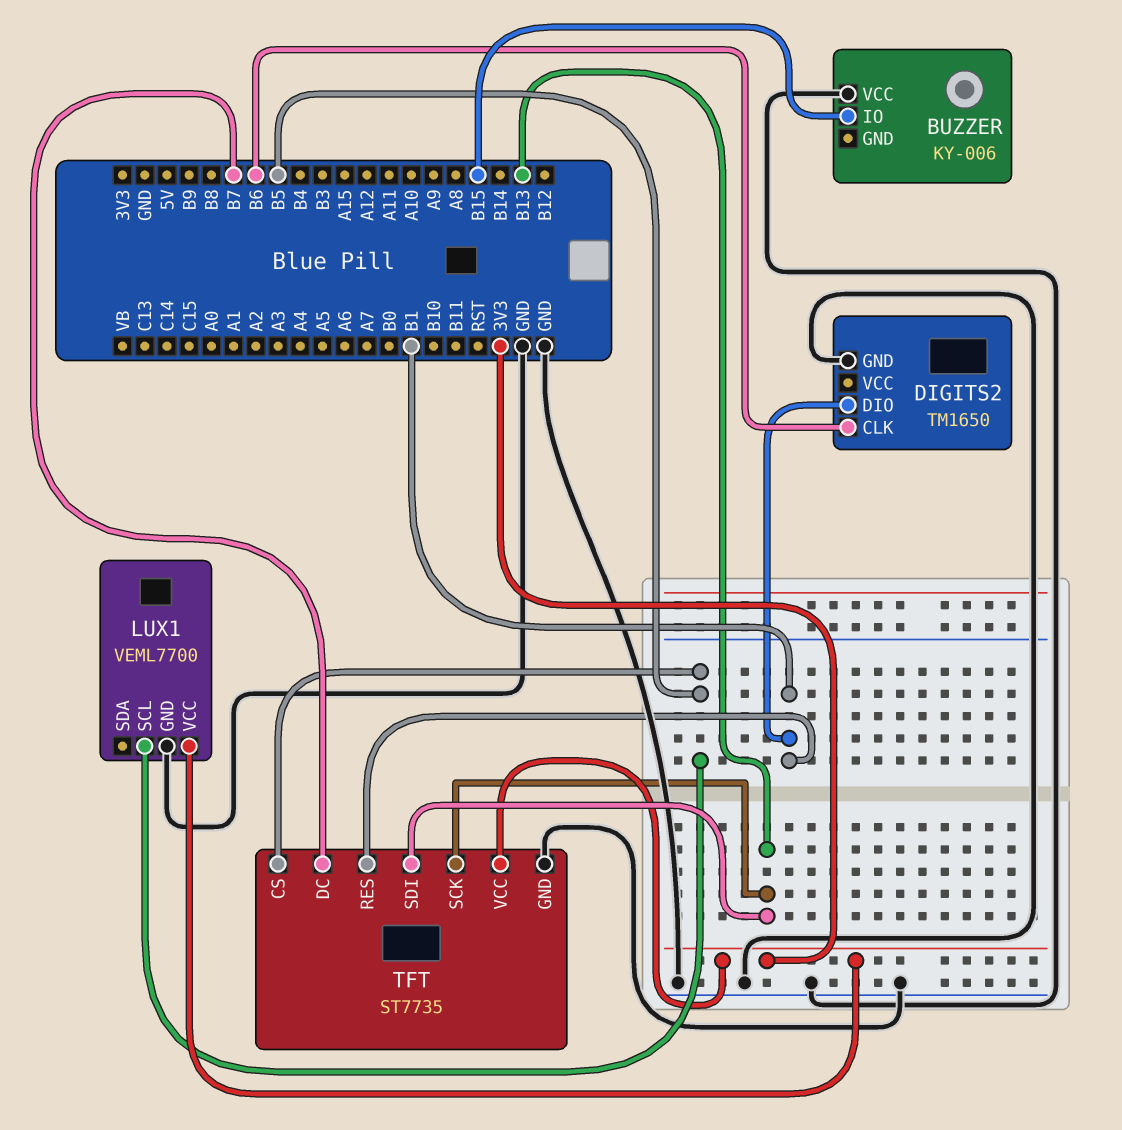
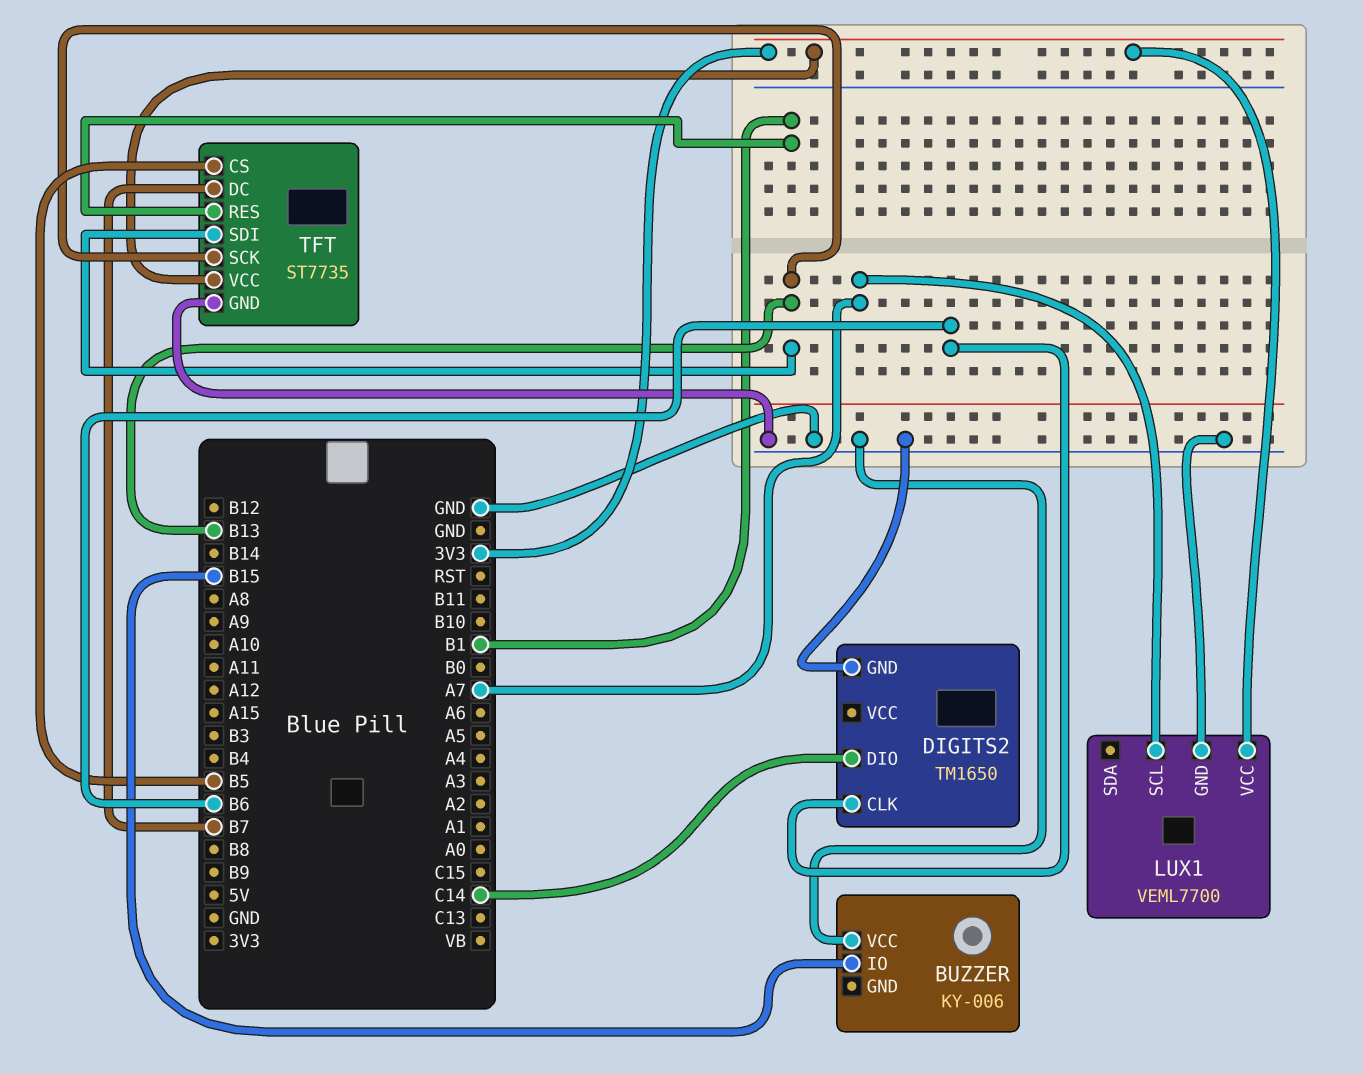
DIGITS2 pin DIO: B1 -> C14
LUX1 pin SCL: B5 -> A7

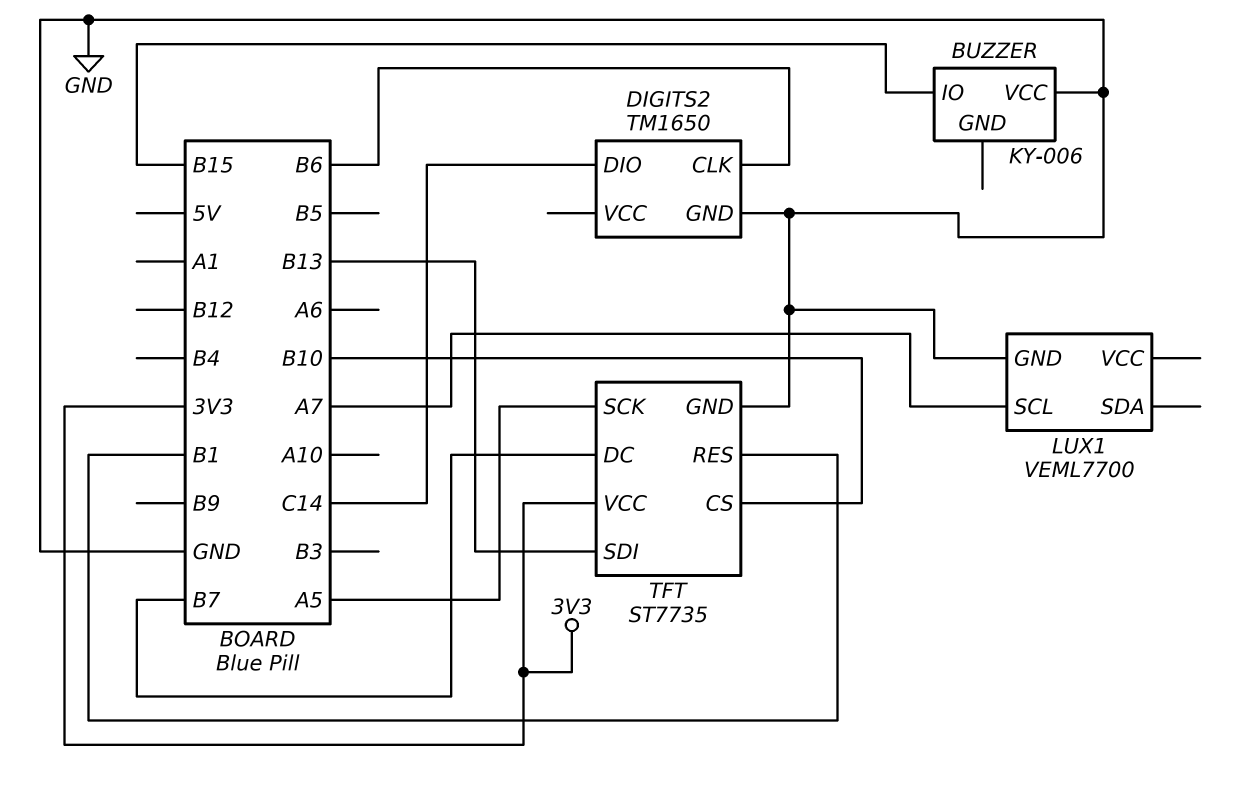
LUX1 pin VCC: 3V3 -> none
TFT pin CS: B5 -> B10
TFT pin SCK: B13 -> A5

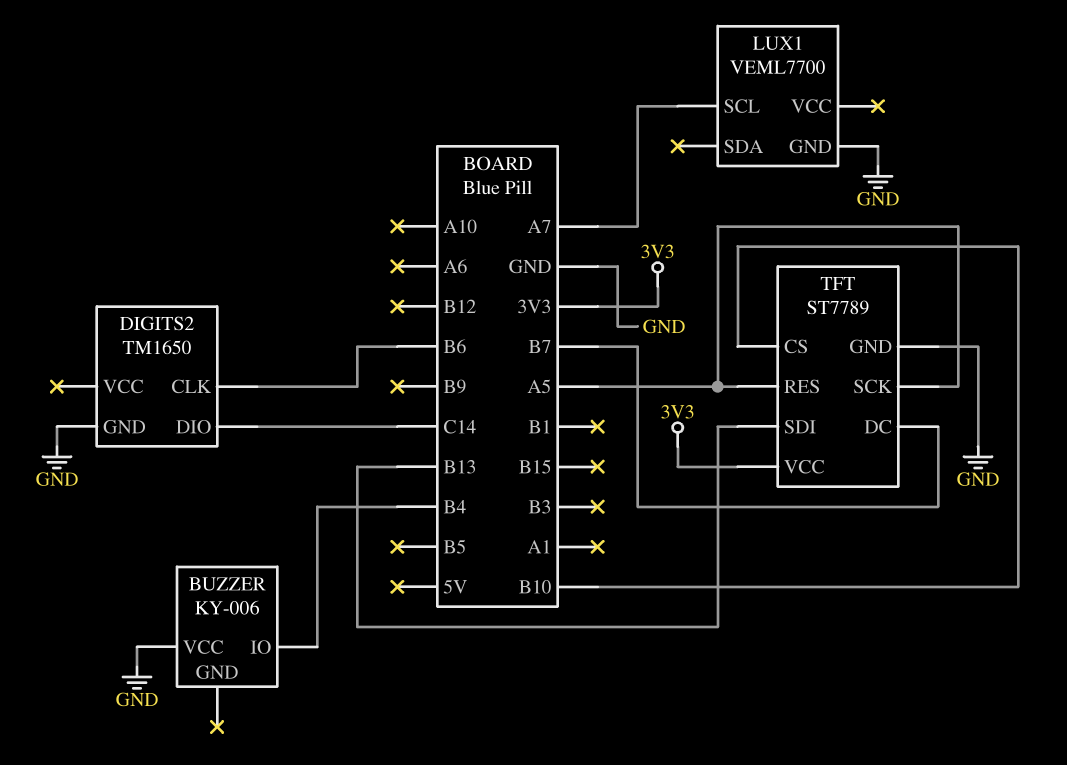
BUZZER pin IO: B15 -> B4
TFT: ST7735 -> ST7789
TFT pin RES: B1 -> A5

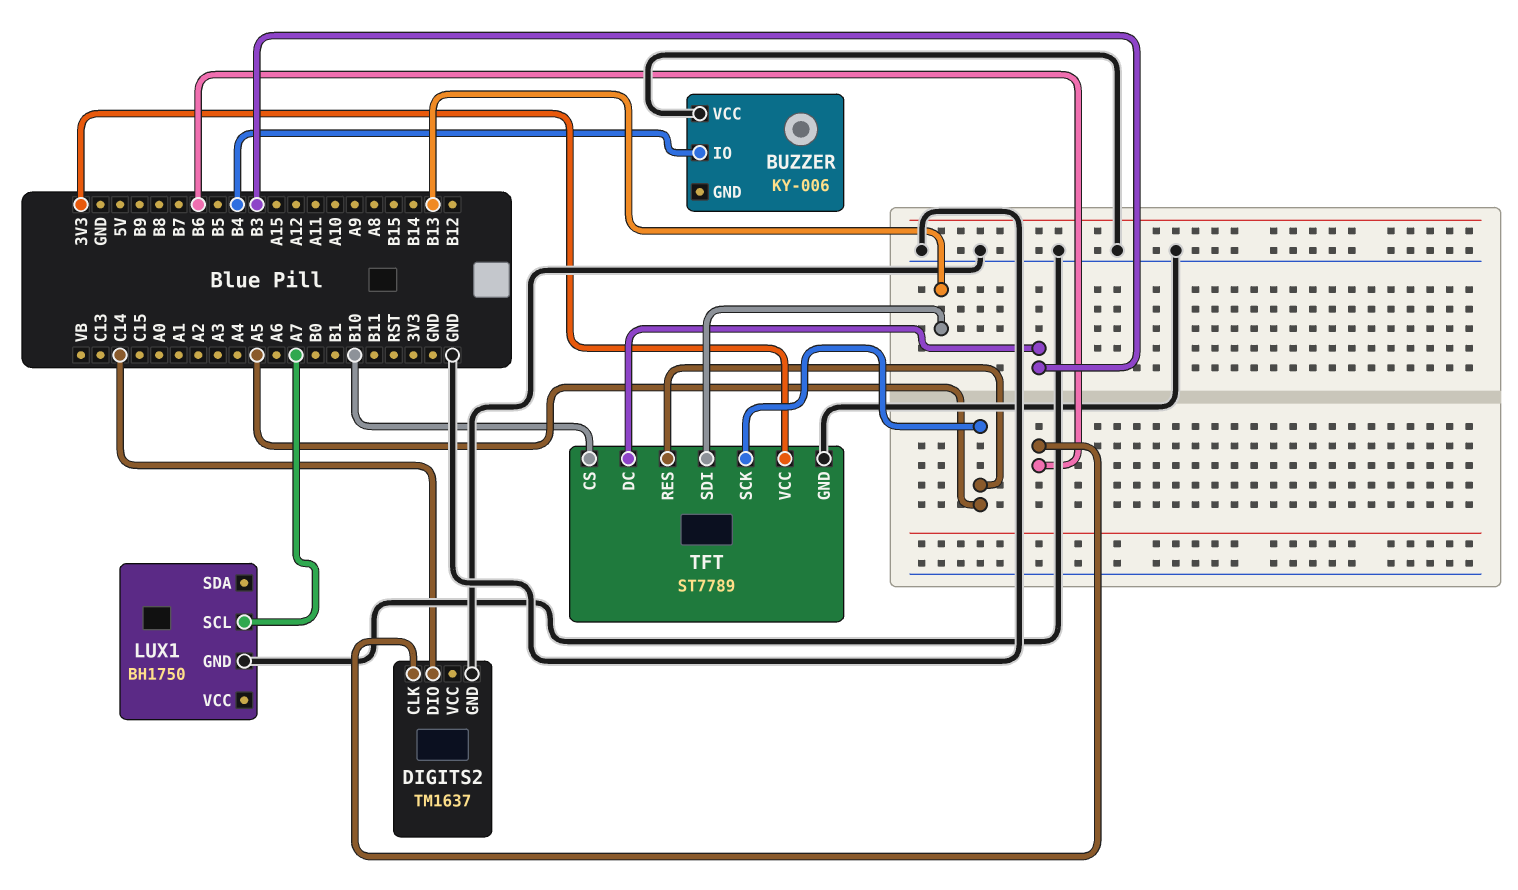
DIGITS2: TM1650 -> TM1637
LUX1: VEML7700 -> BH1750
TFT pin DC: B7 -> B3

